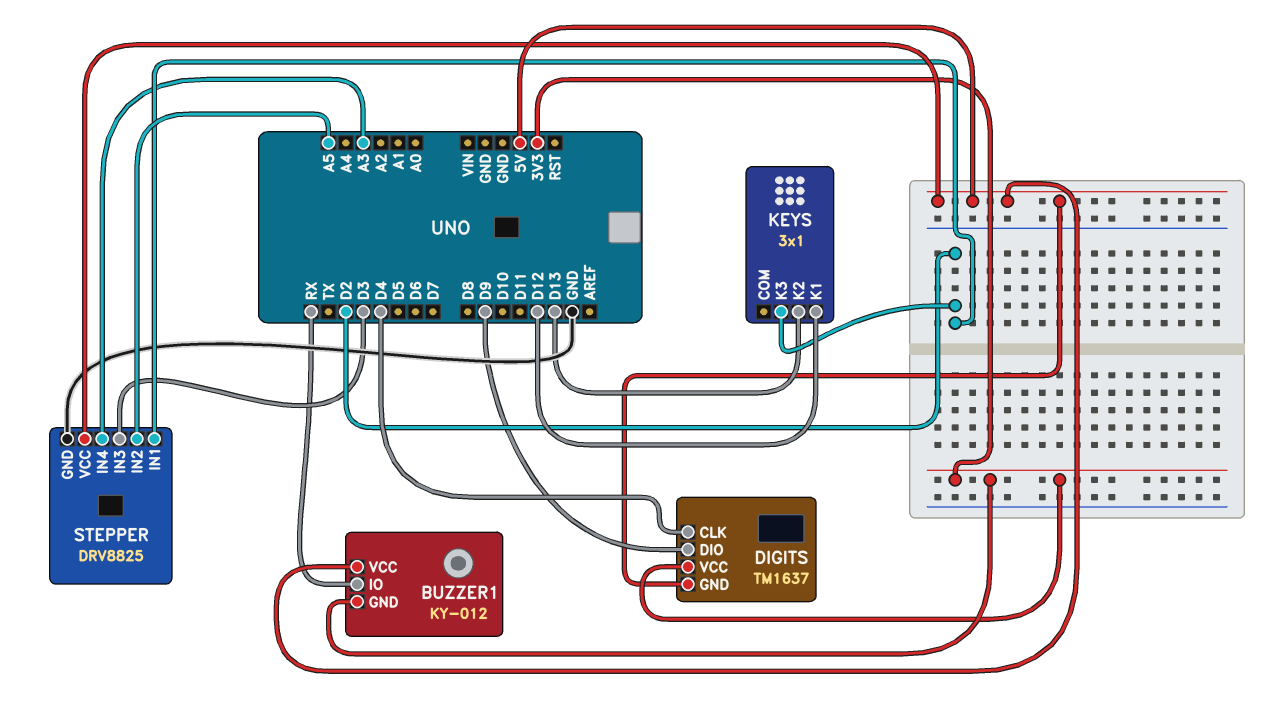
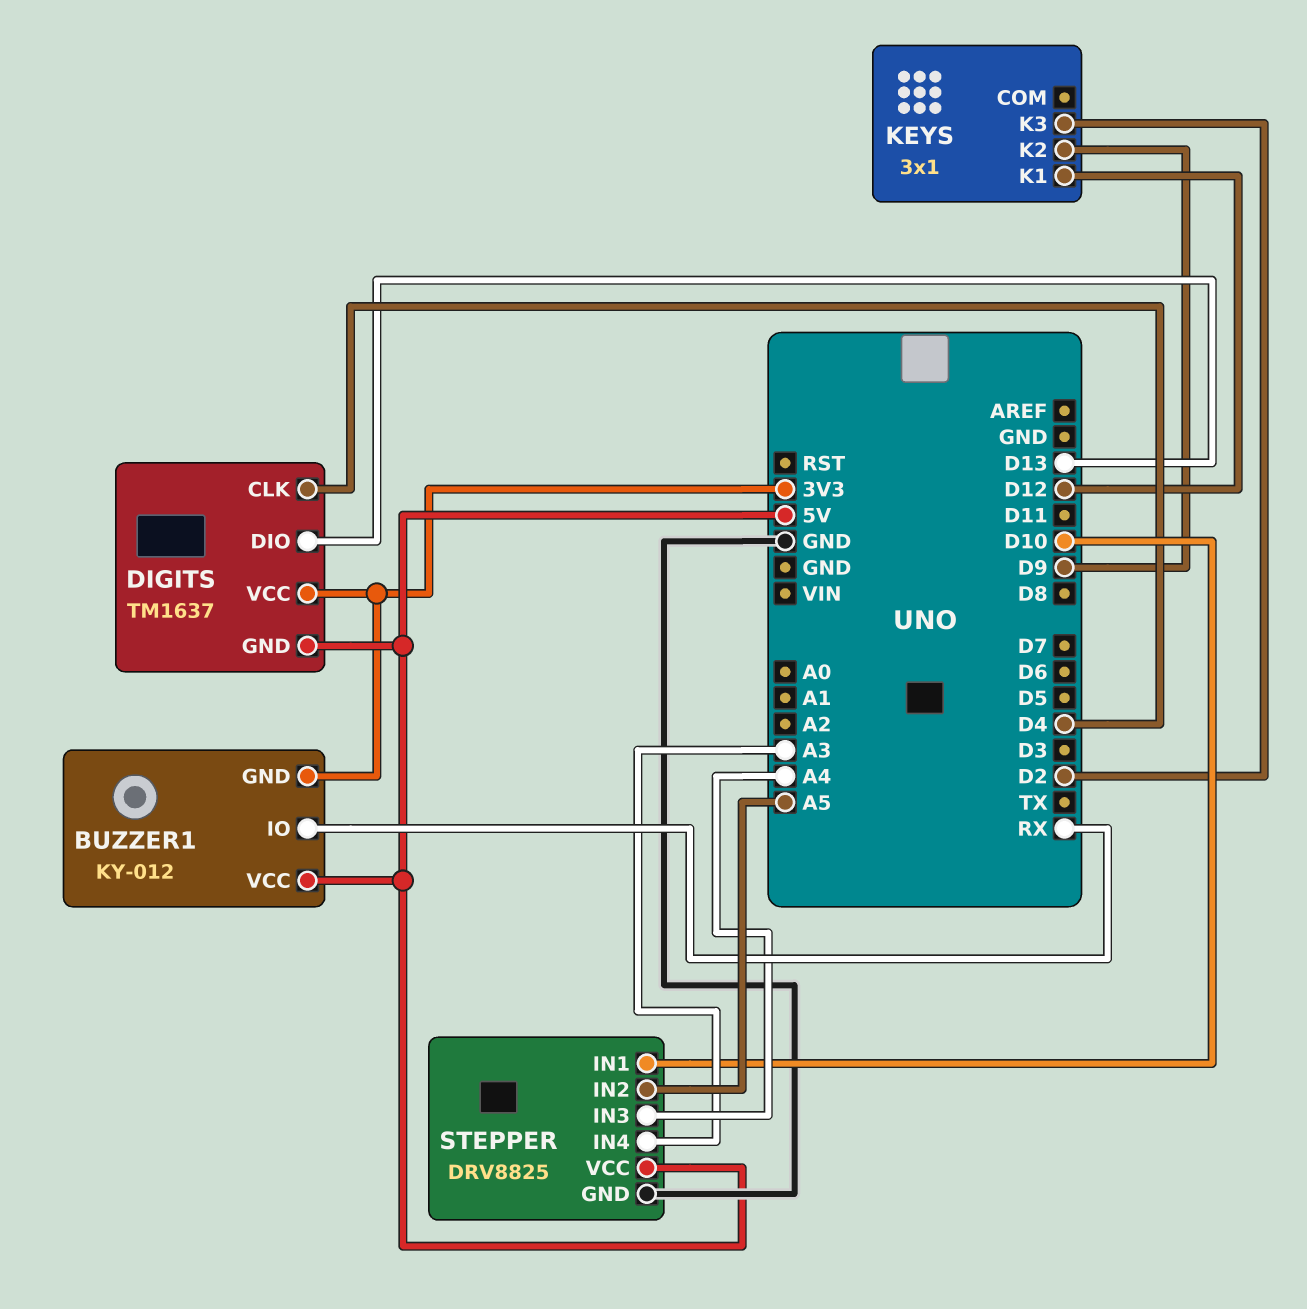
DIGITS pin DIO: D9 -> D13
KEYS pin K2: D13 -> D9
STEPPER pin IN1: D2 -> D10
STEPPER pin IN3: D3 -> A4

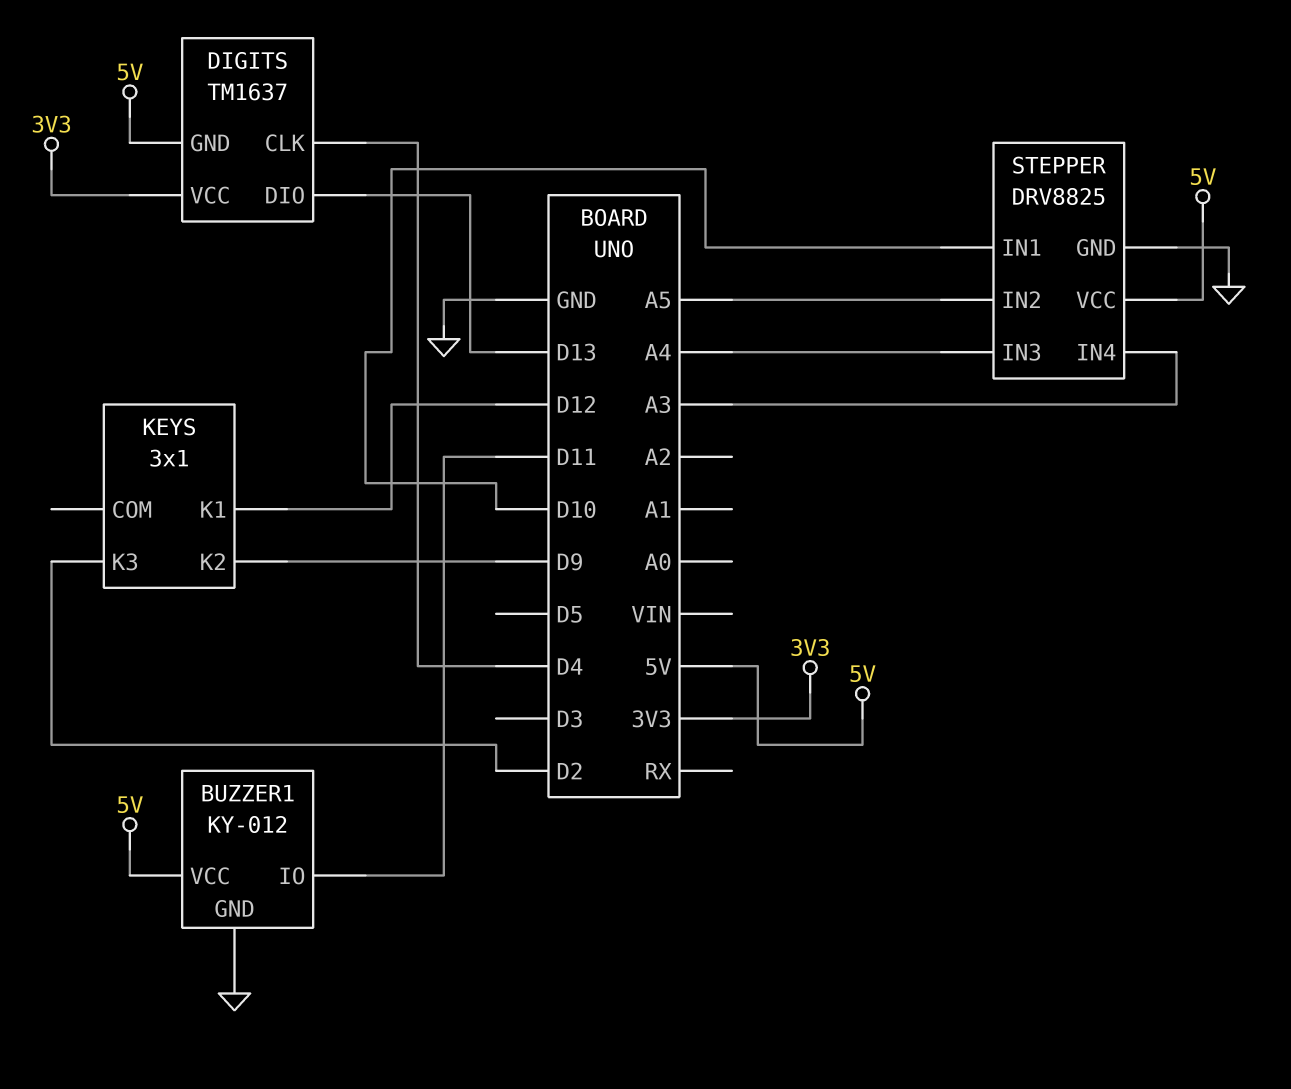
BUZZER1 pin GND: 3V3 -> GND
BUZZER1 pin IO: RX -> D11

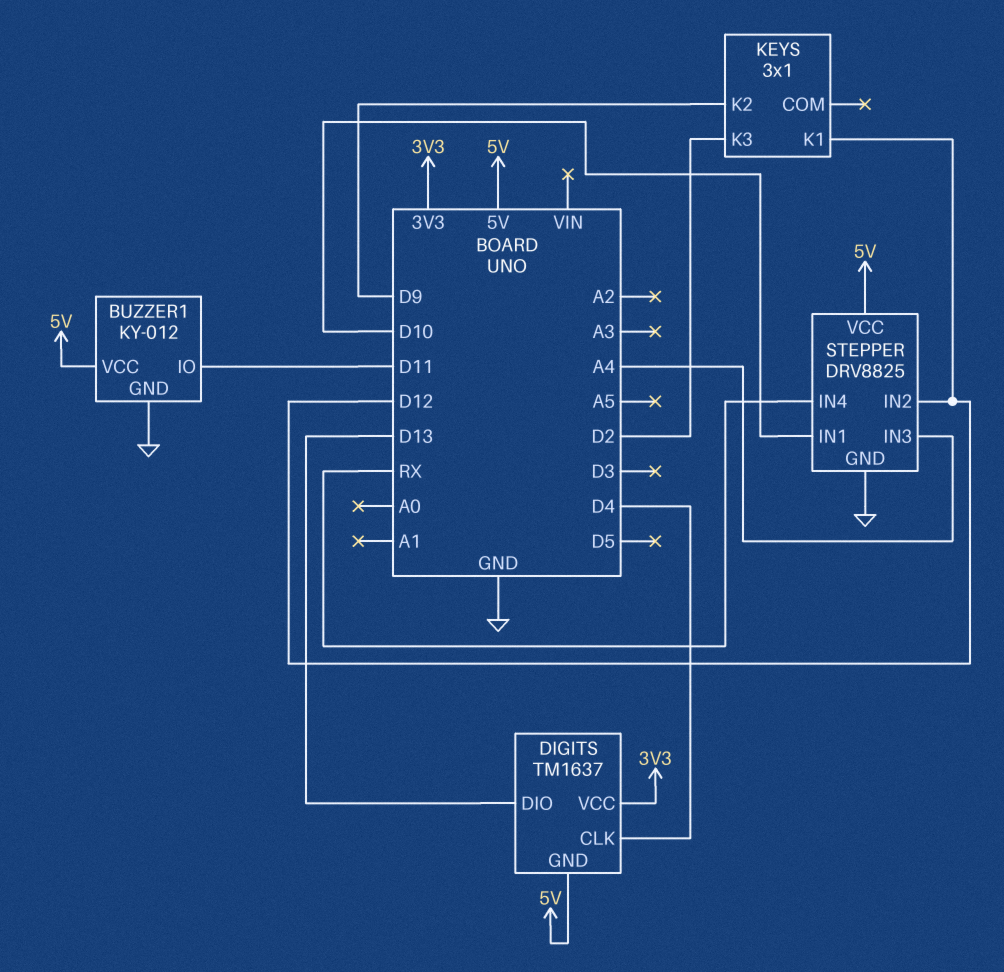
STEPPER pin IN2: A5 -> D12
STEPPER pin IN4: A3 -> RX

